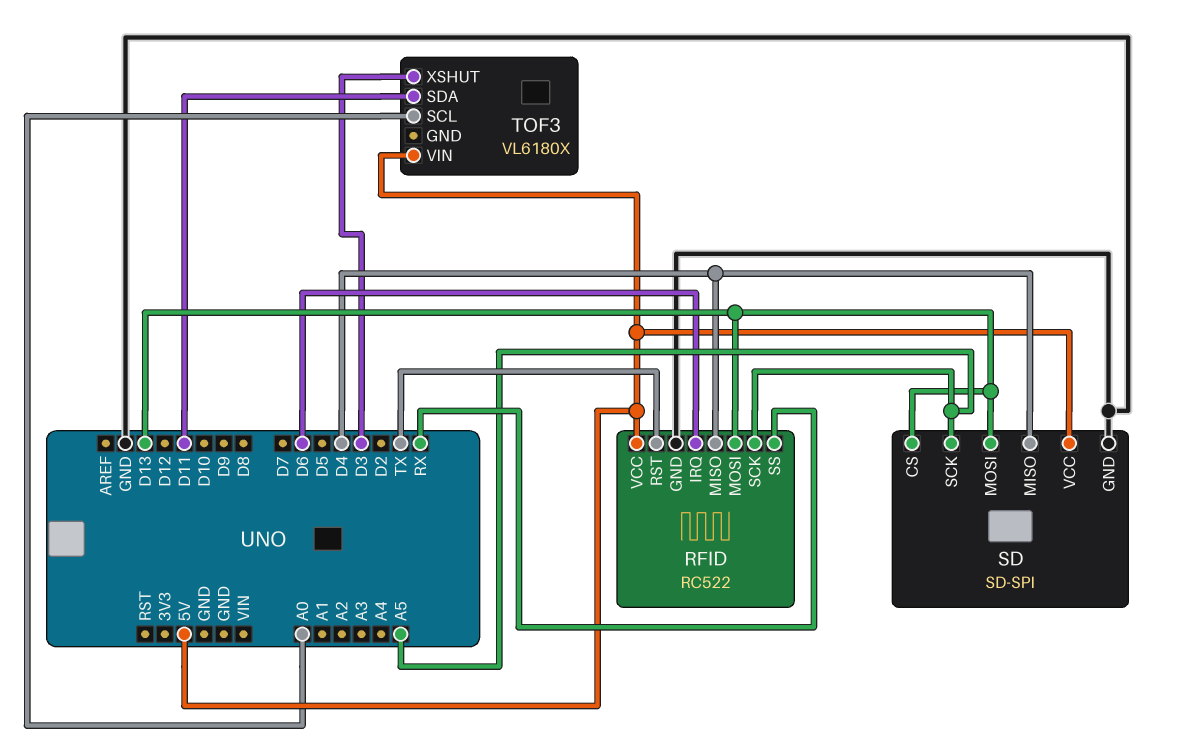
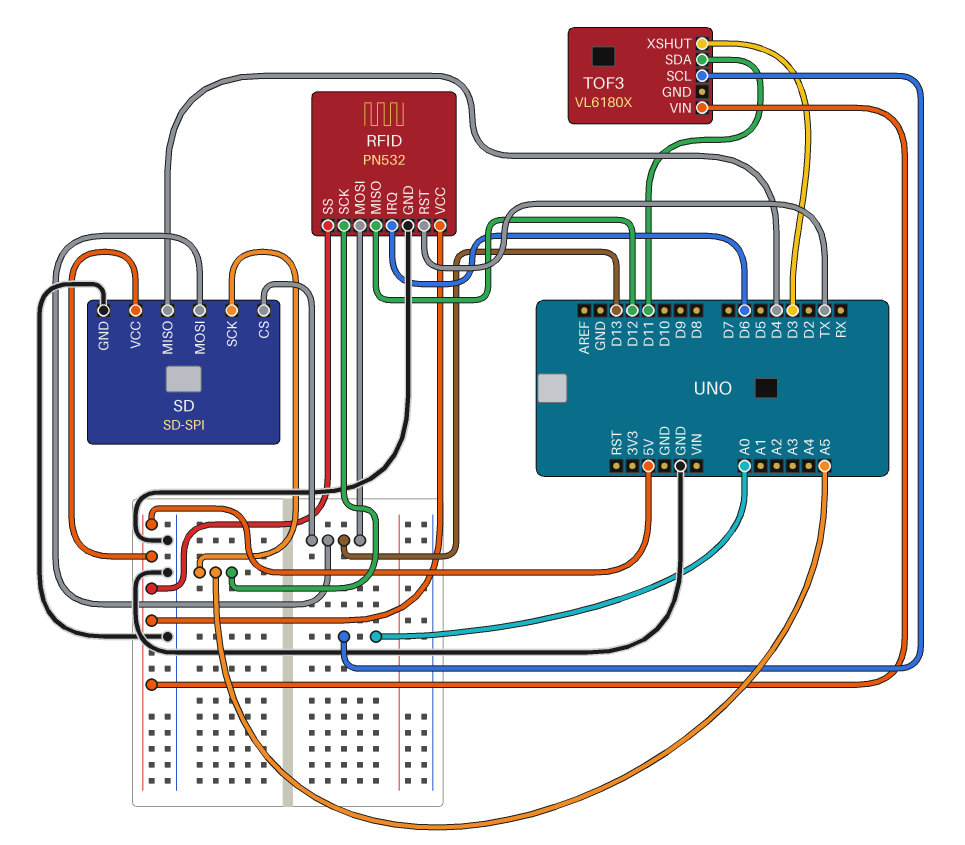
RFID: RC522 -> PN532
RFID pin MISO: D4 -> D12
RFID pin SS: RX -> 5V

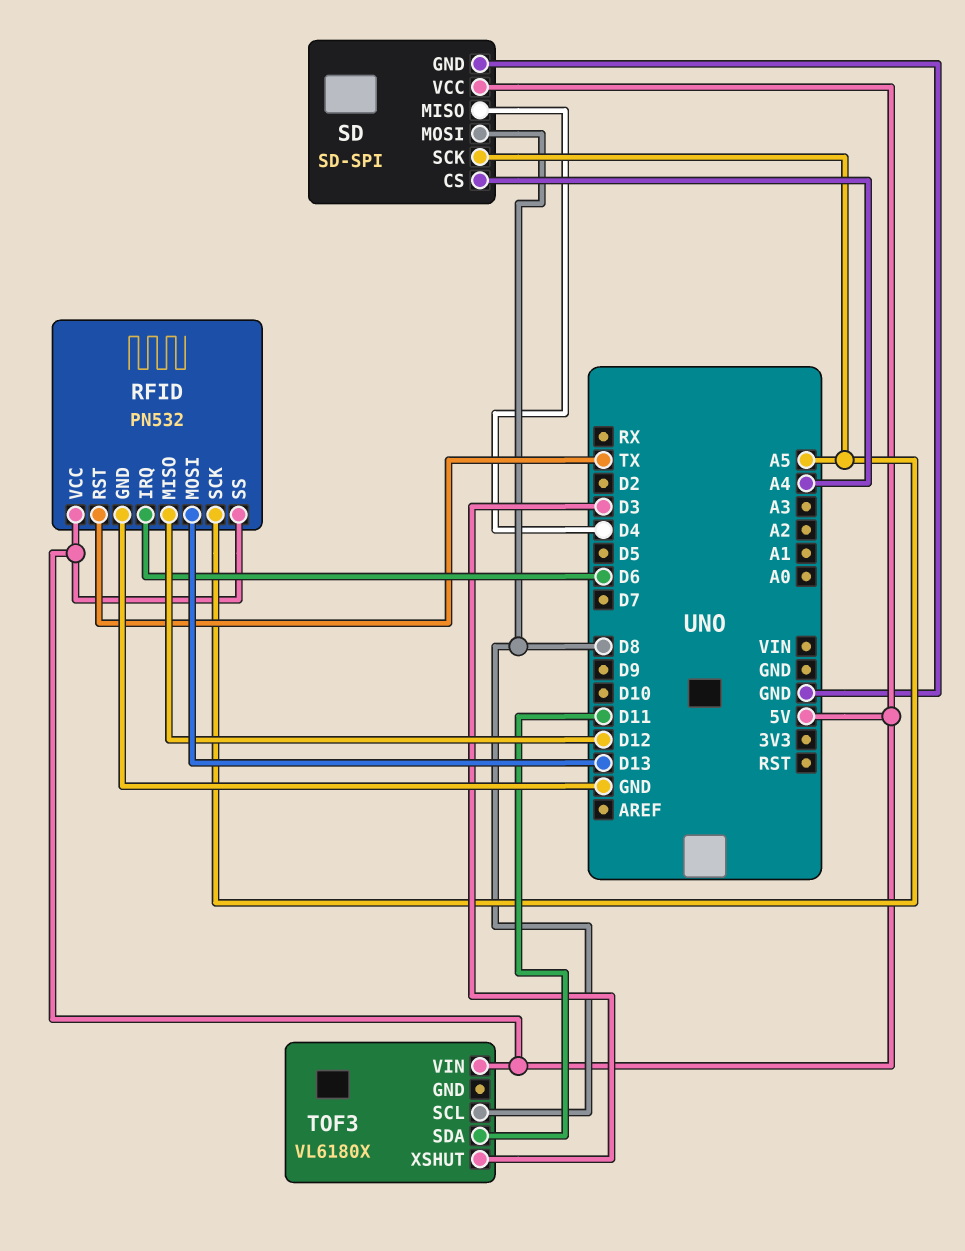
SD pin CS: D13 -> A4
SD pin MOSI: D13 -> D8
TOF3 pin SCL: A0 -> D8

